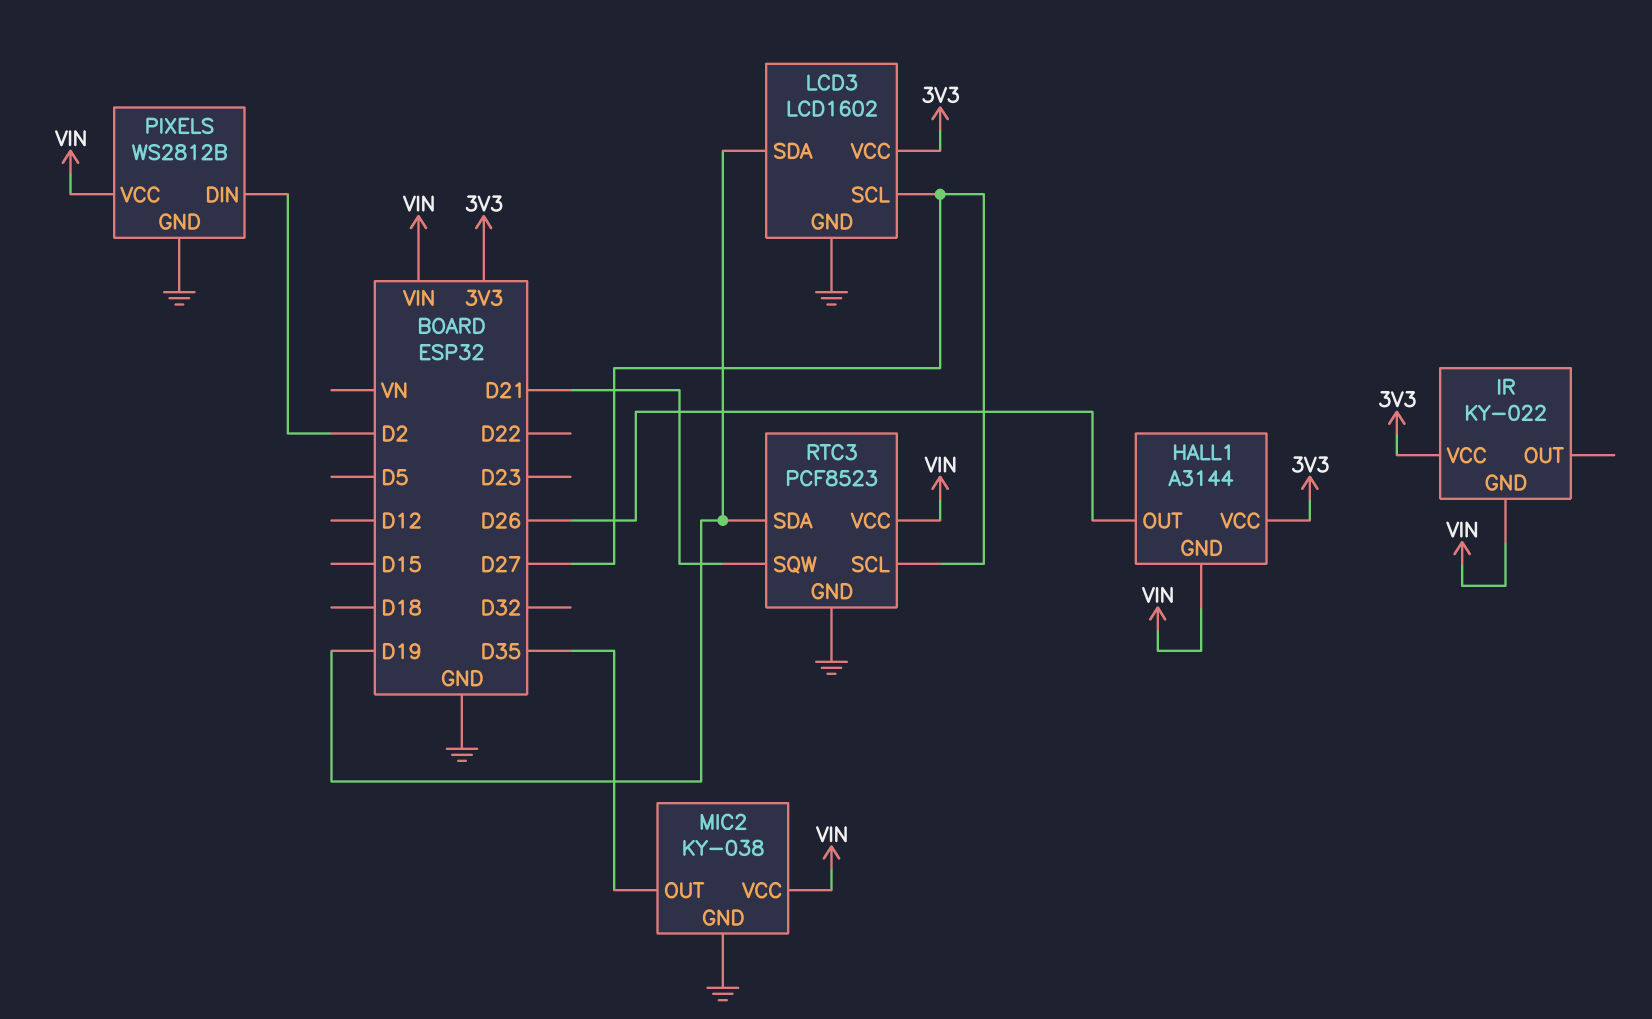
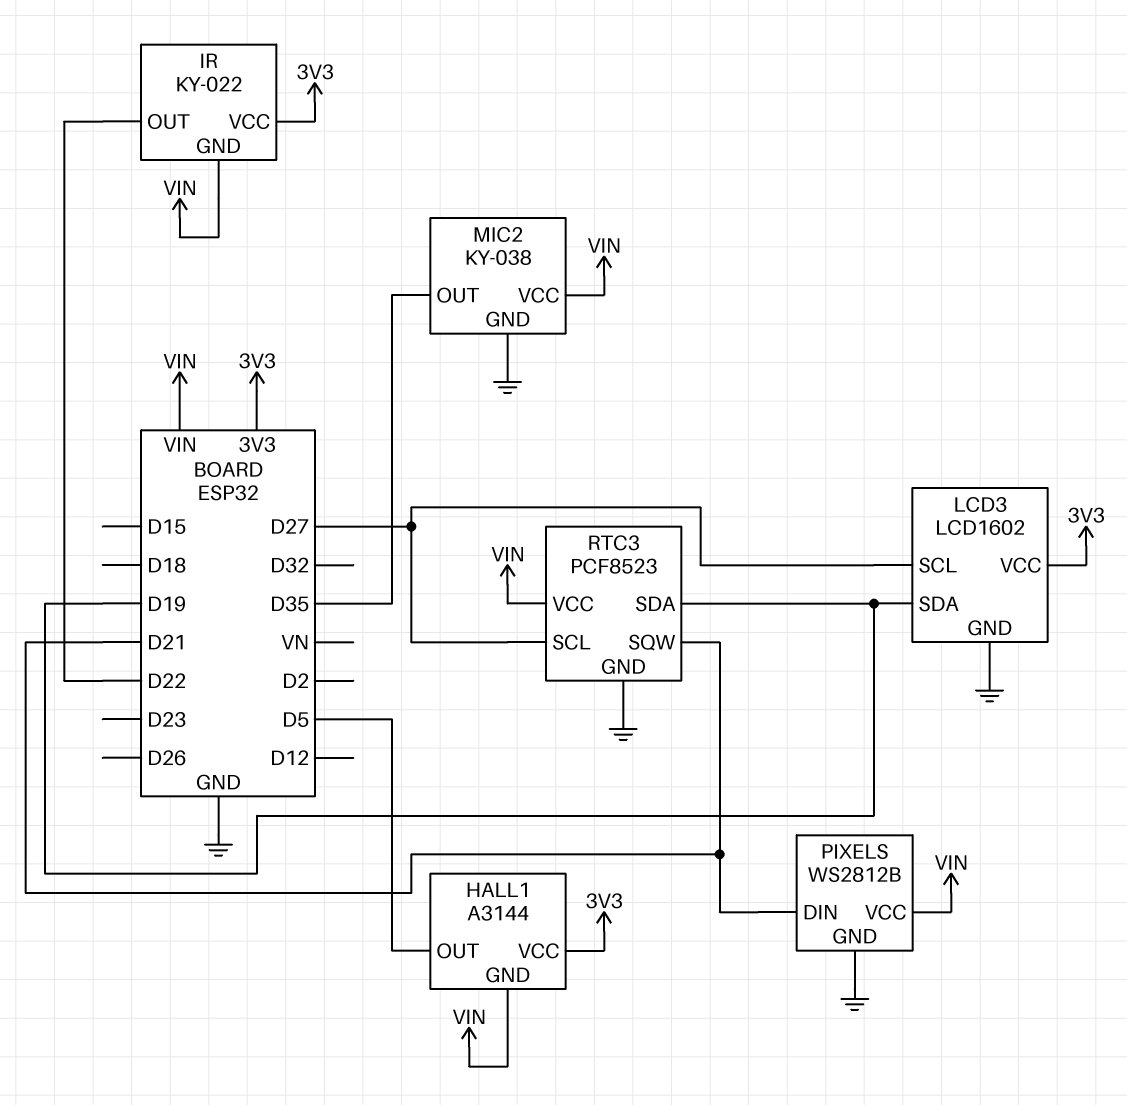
HALL1 pin OUT: D26 -> D5
IR pin OUT: none -> D22
PIXELS pin DIN: D2 -> D21

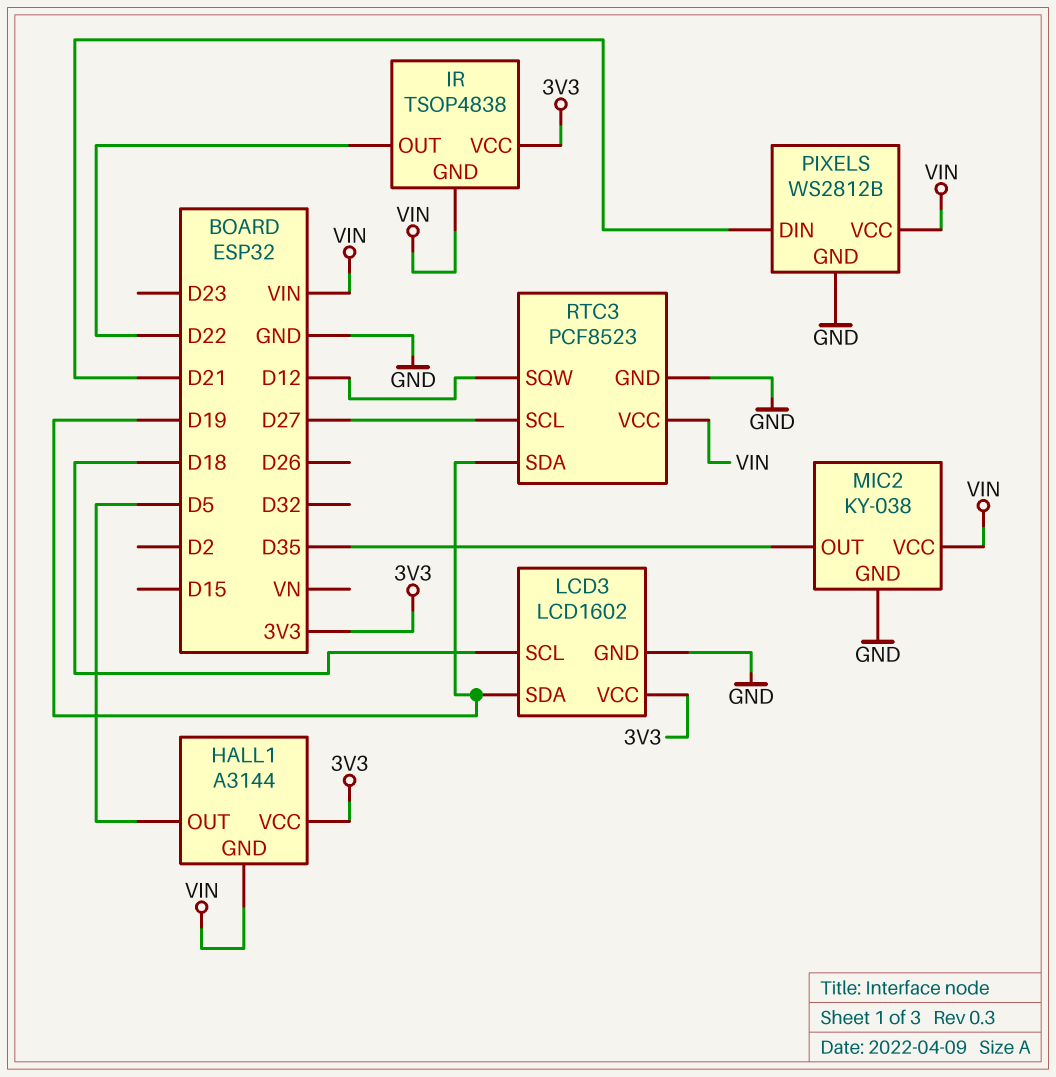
IR: KY-022 -> TSOP4838
LCD3 pin SCL: D27 -> D18
RTC3 pin SQW: D21 -> D12

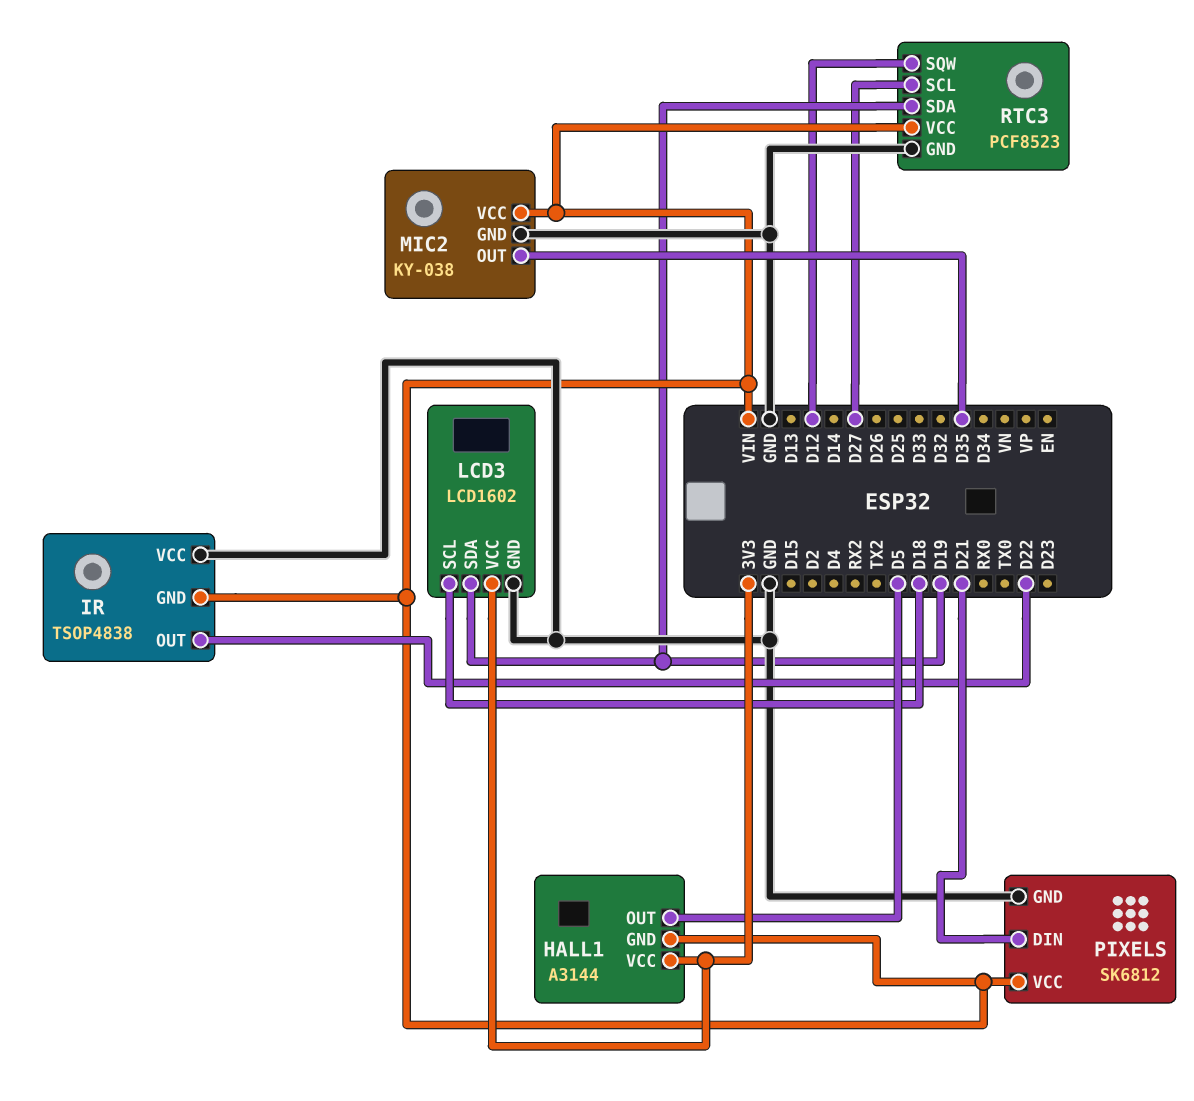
IR pin VCC: 3V3 -> GND
PIXELS: WS2812B -> SK6812

